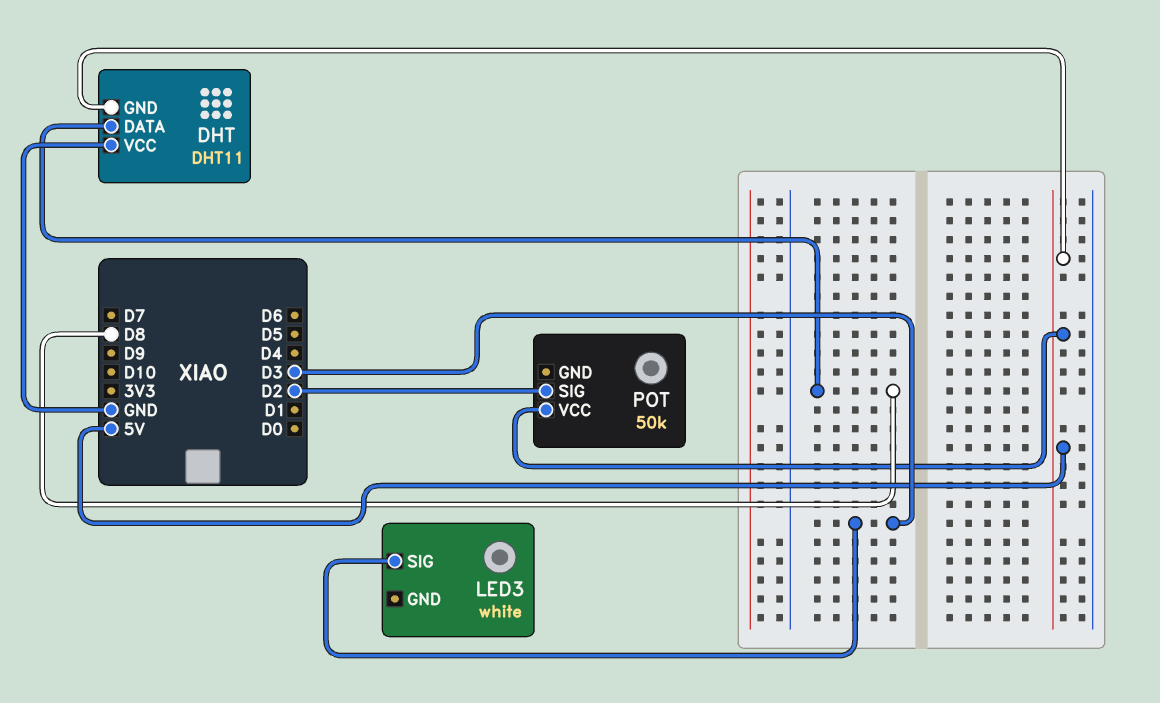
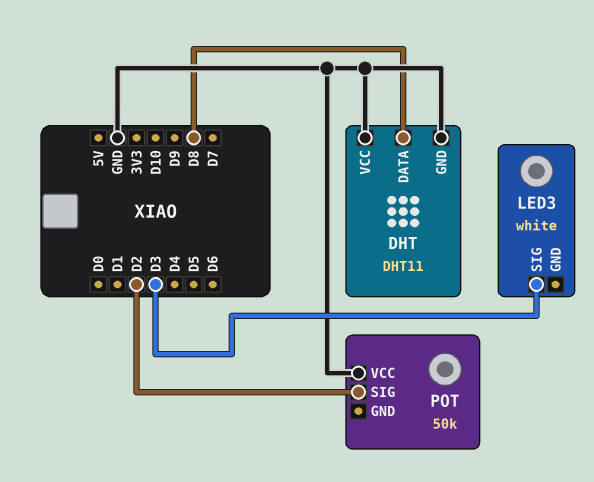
DHT pin GND: 5V -> GND
POT pin VCC: 5V -> GND

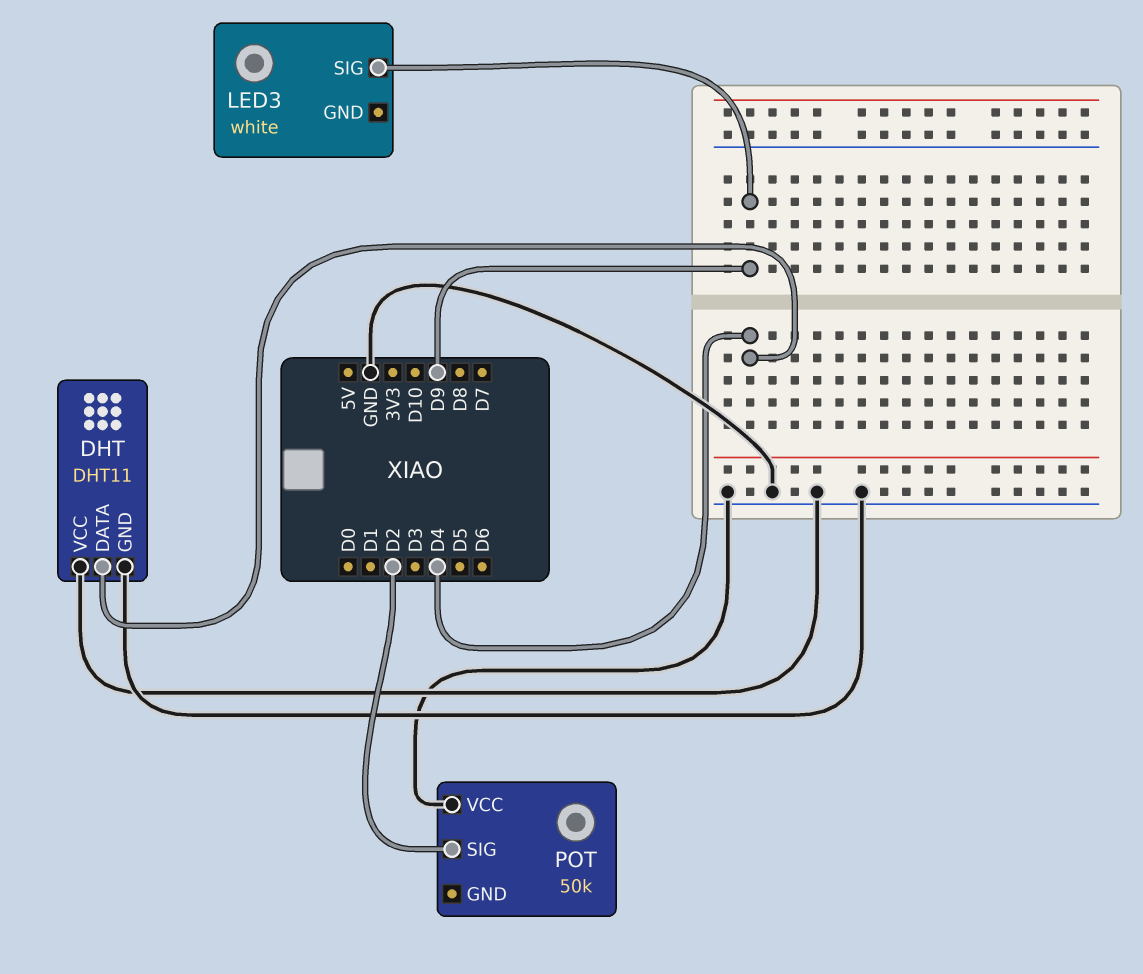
DHT pin DATA: D8 -> D4
LED3 pin SIG: D3 -> D9

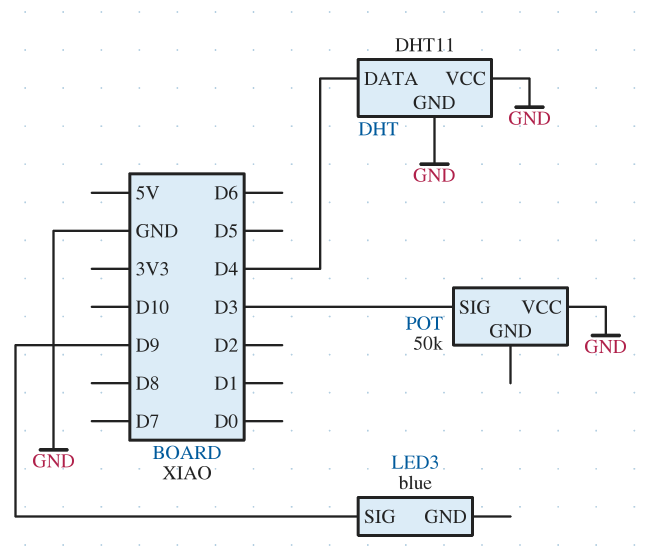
LED3: white -> blue
POT pin SIG: D2 -> D3

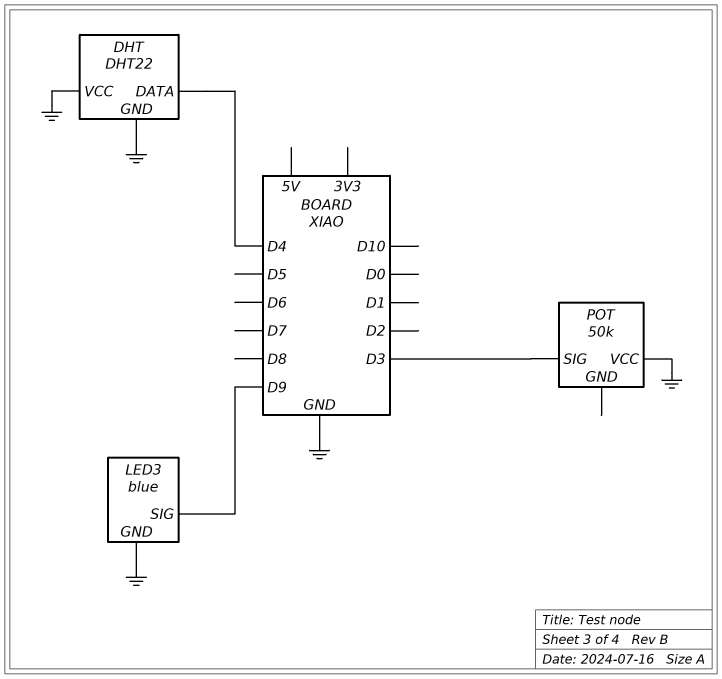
DHT: DHT11 -> DHT22
LED3 pin GND: none -> GND

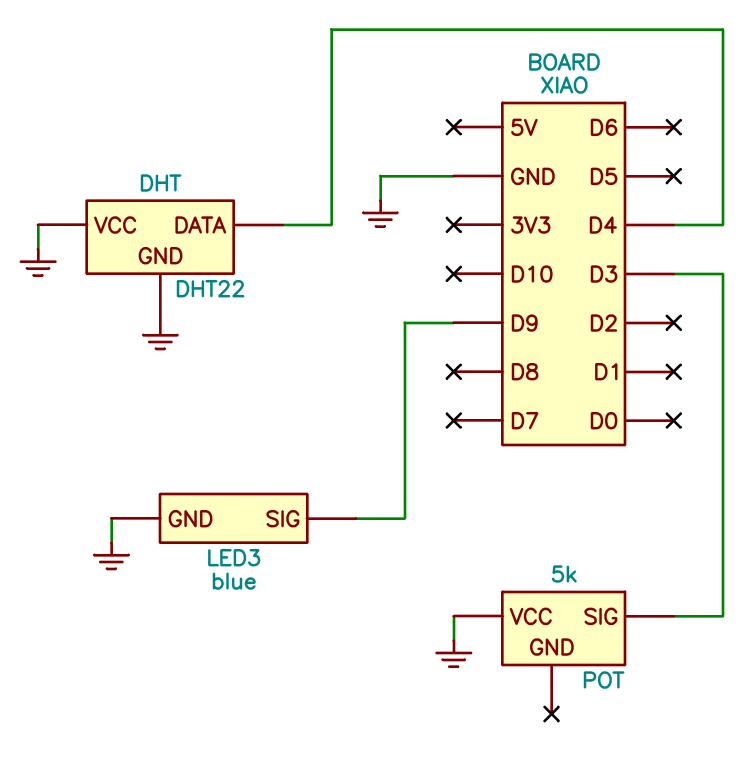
POT: 50k -> 5k

